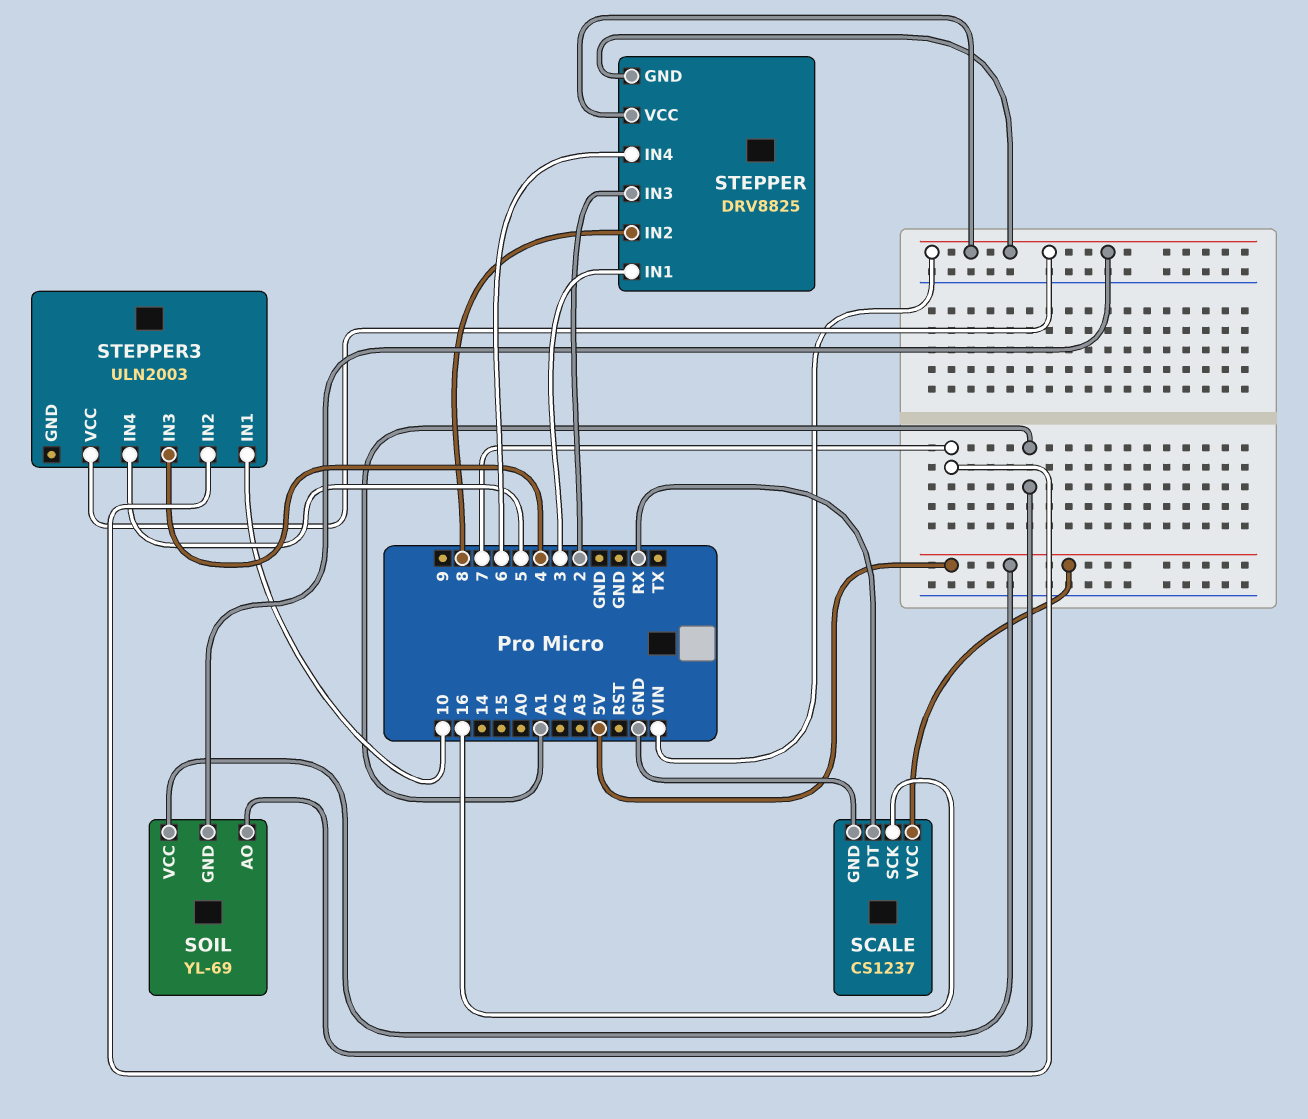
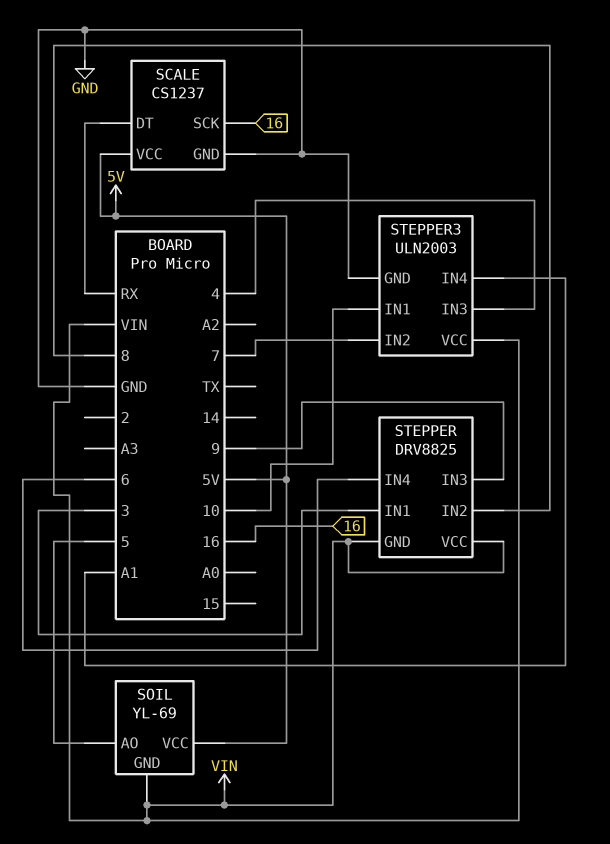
SOIL pin AO: A1 -> 5
STEPPER pin IN3: 2 -> 9
STEPPER3 pin GND: none -> GND
STEPPER3 pin IN4: 5 -> A1

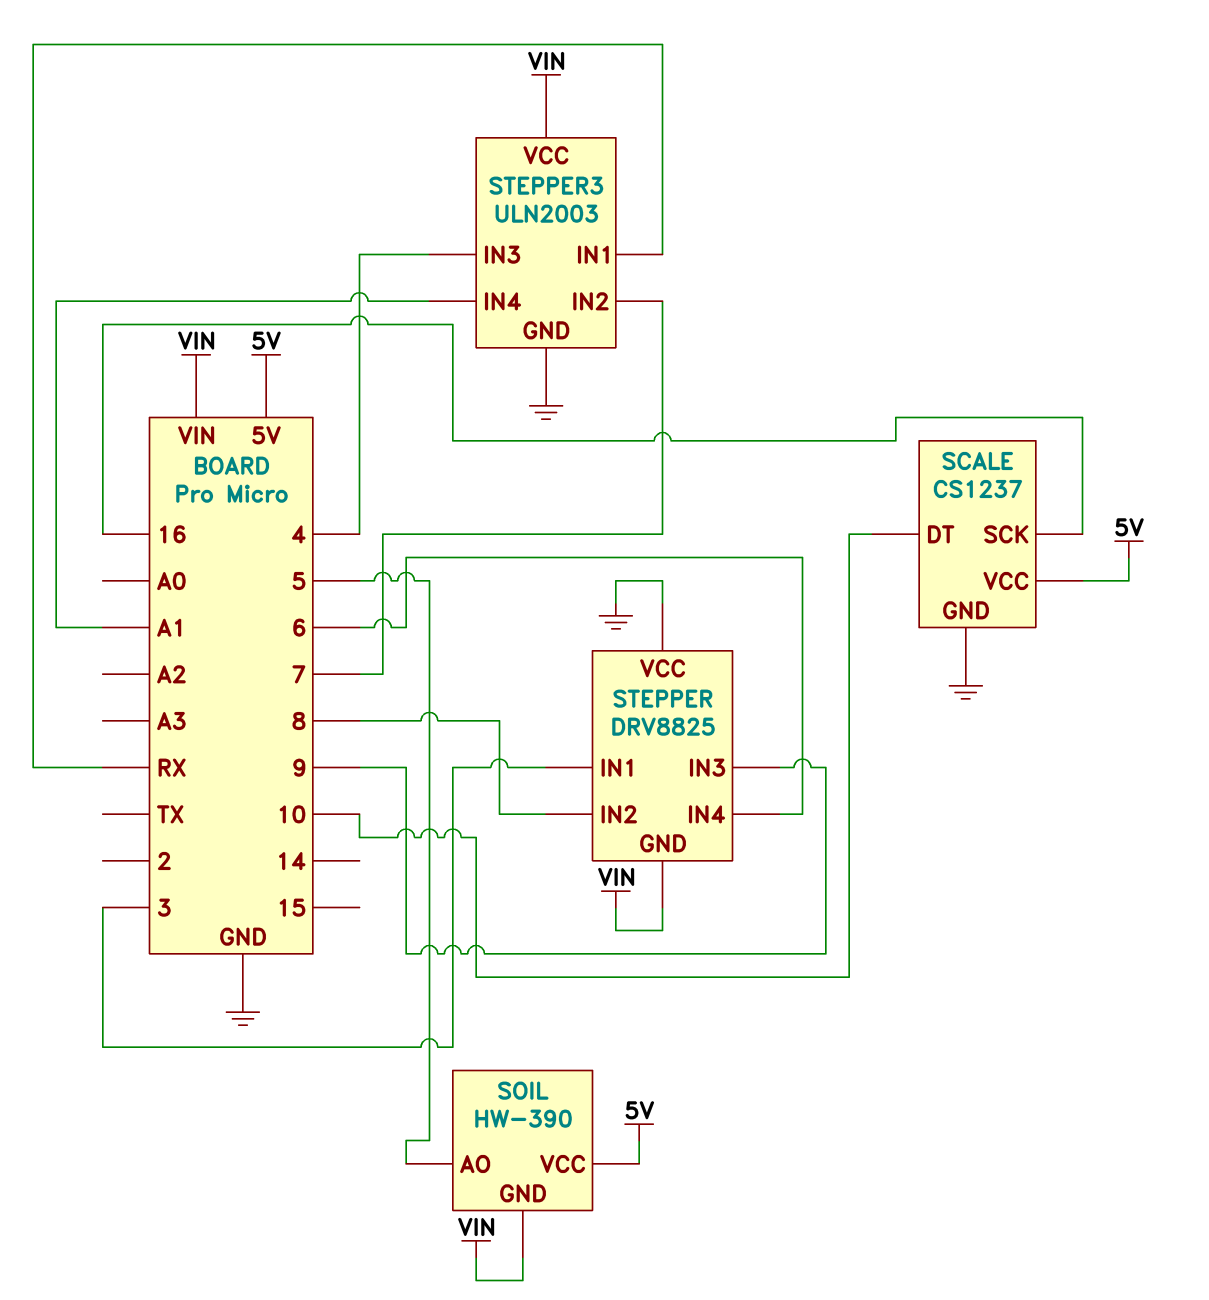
SCALE pin DT: RX -> 10
SOIL: YL-69 -> HW-390
STEPPER pin VCC: VIN -> GND
STEPPER3 pin IN1: 10 -> RX

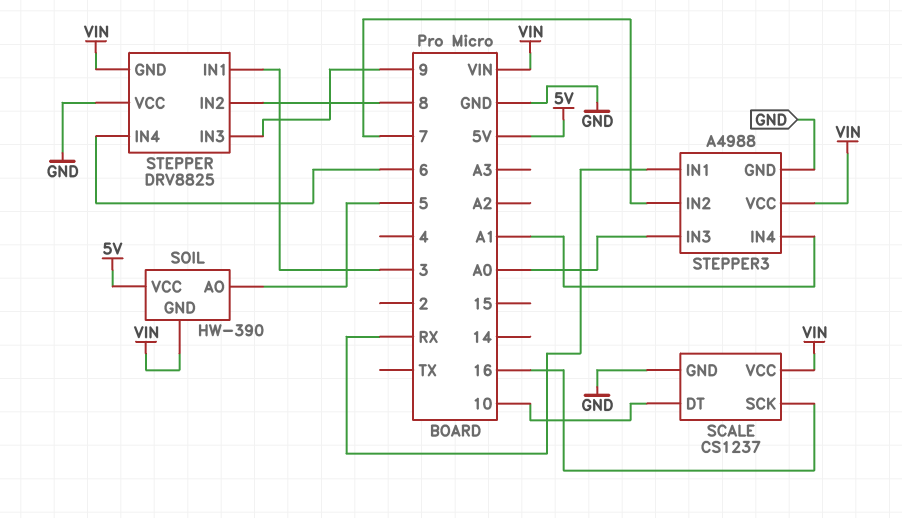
SCALE pin VCC: 5V -> VIN
STEPPER3: ULN2003 -> A4988
STEPPER3 pin IN3: 4 -> A0

